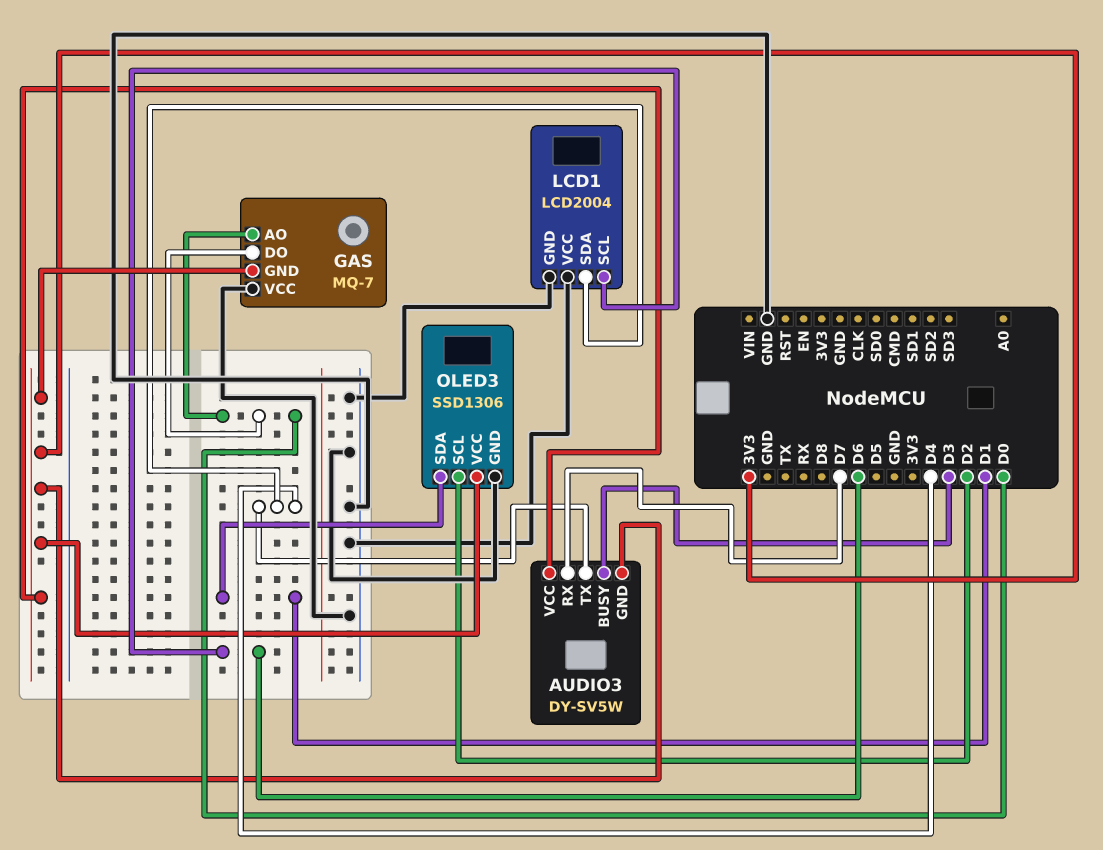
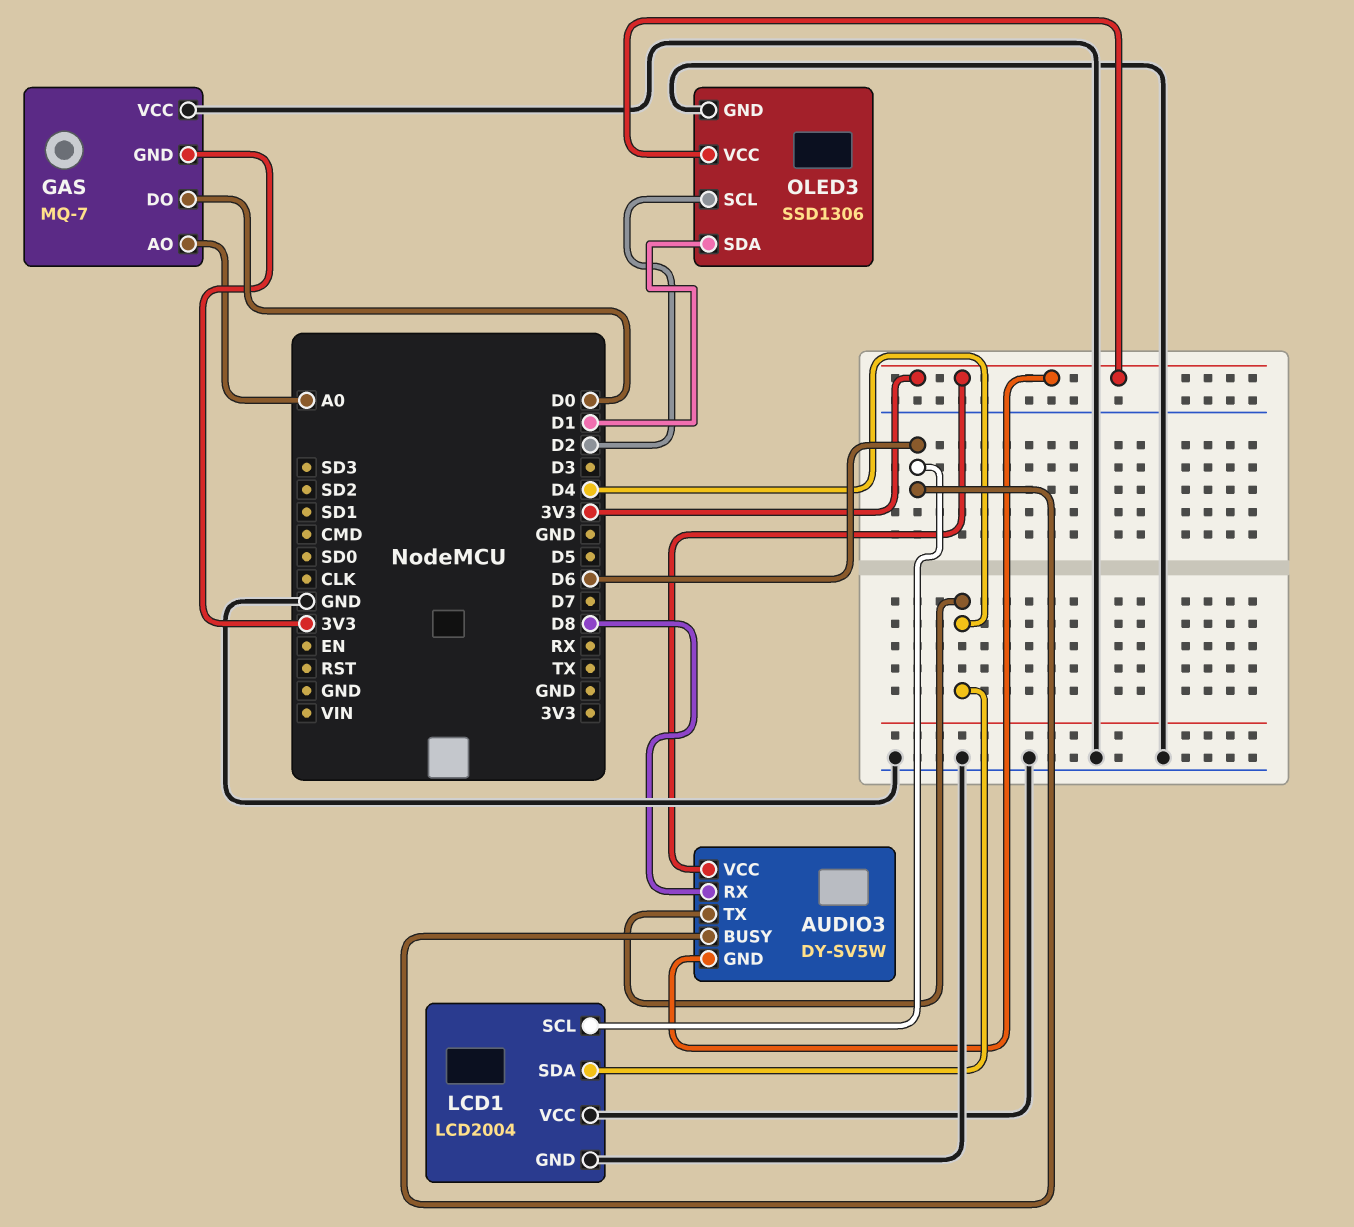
AUDIO3 pin BUSY: D3 -> D6
AUDIO3 pin RX: D7 -> D8
GAS pin AO: D0 -> A0

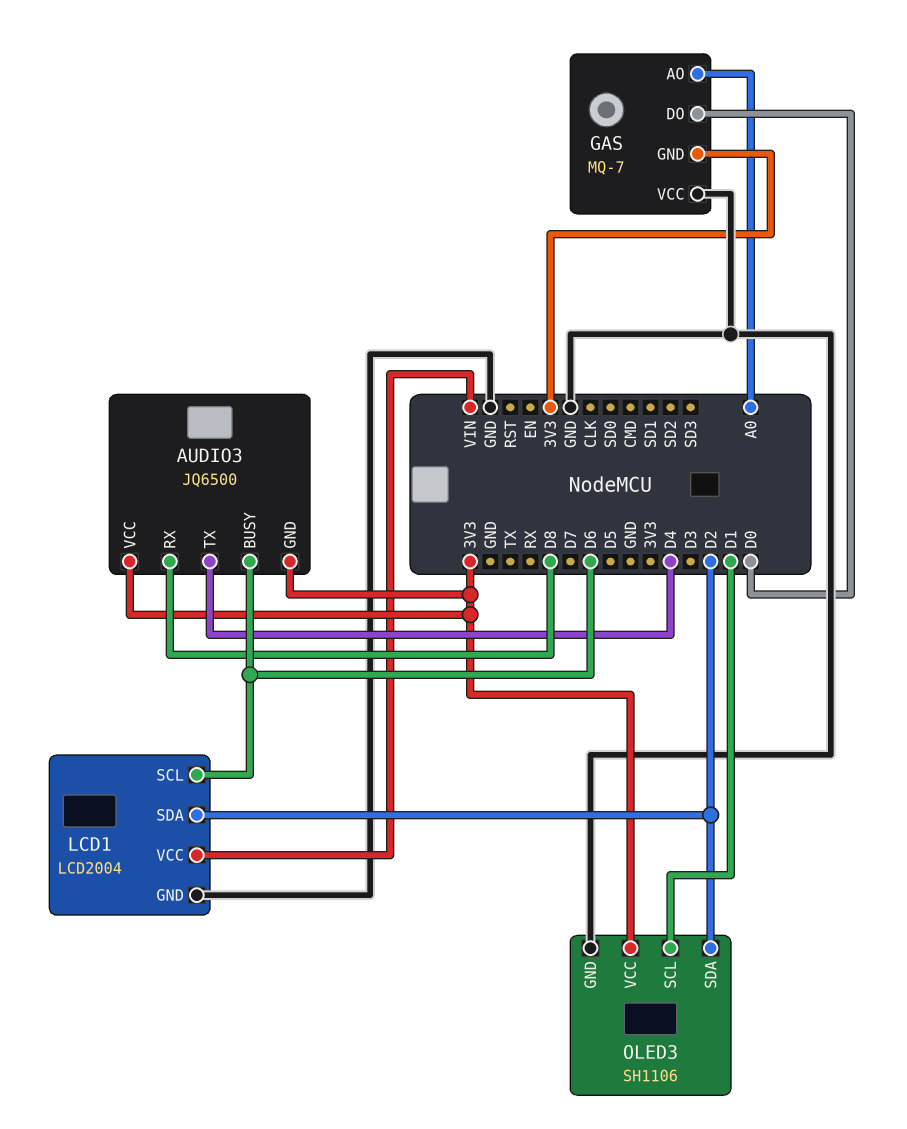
AUDIO3: DY-SV5W -> JQ6500
LCD1 pin SDA: D4 -> D2
LCD1 pin VCC: GND -> VIN
OLED3: SSD1306 -> SH1106
OLED3 pin SCL: D2 -> D1
OLED3 pin SDA: D1 -> D2

